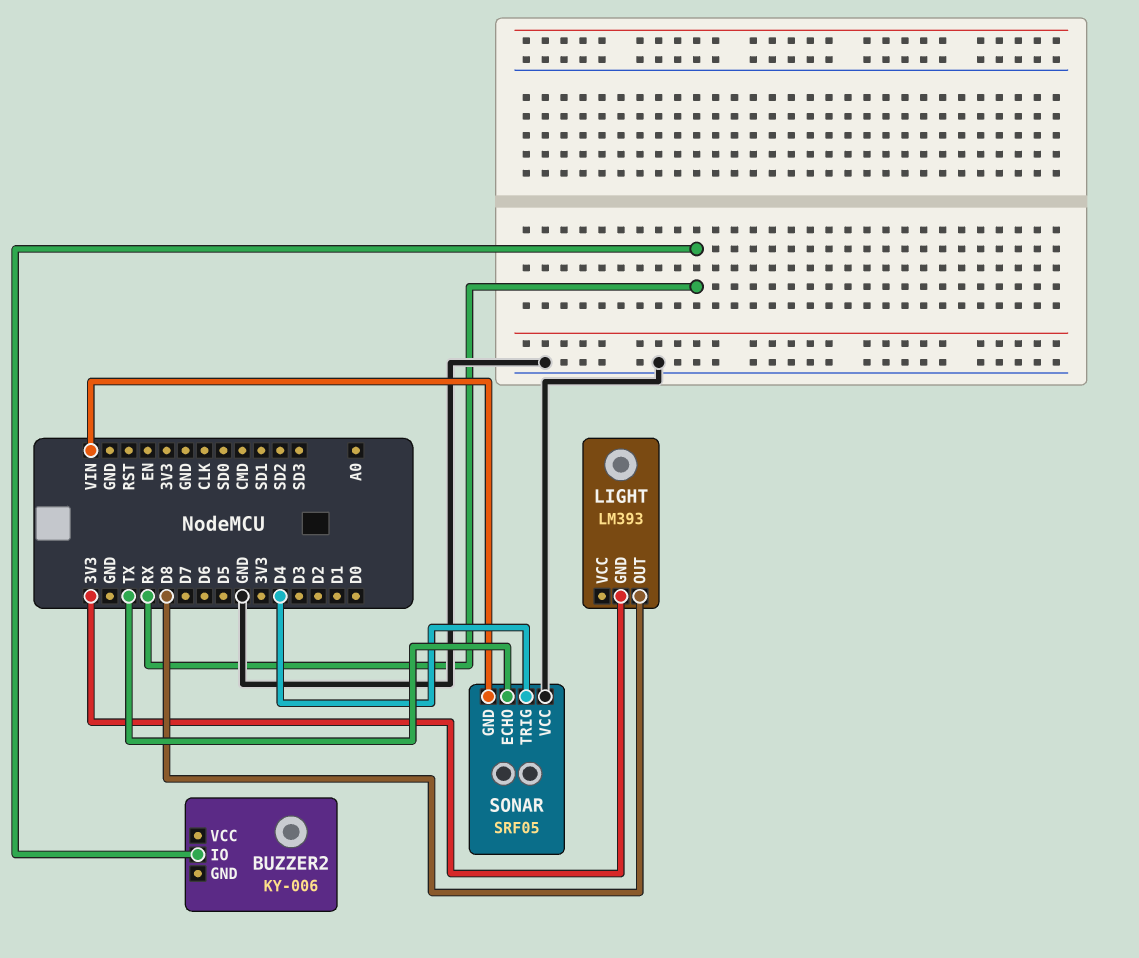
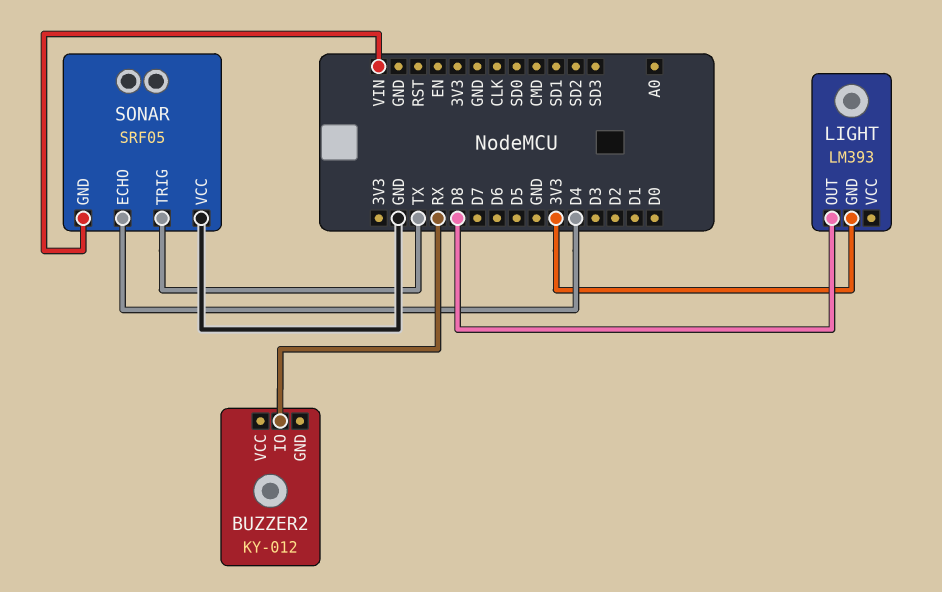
BUZZER2: KY-006 -> KY-012
SONAR pin ECHO: TX -> D4
SONAR pin TRIG: D4 -> TX

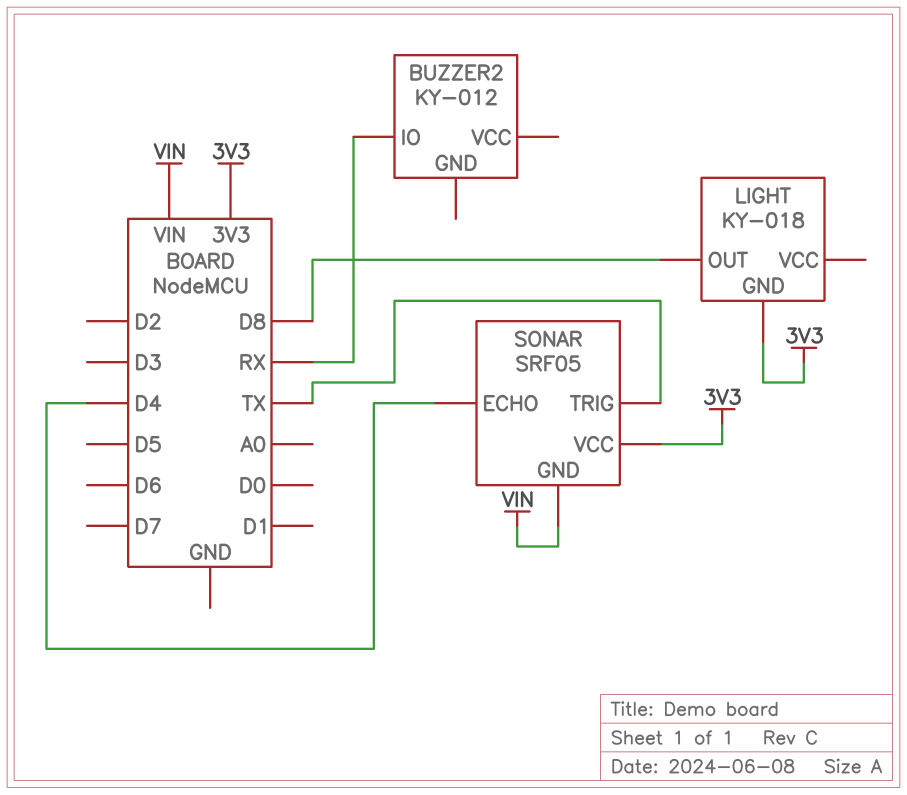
LIGHT: LM393 -> KY-018
SONAR pin VCC: GND -> 3V3

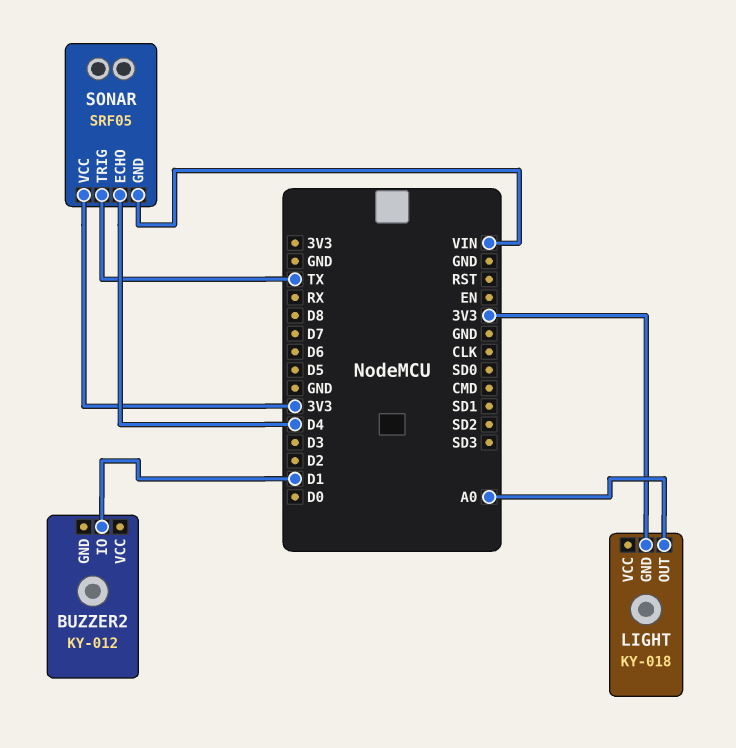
BUZZER2 pin IO: RX -> D1
LIGHT pin OUT: D8 -> A0

